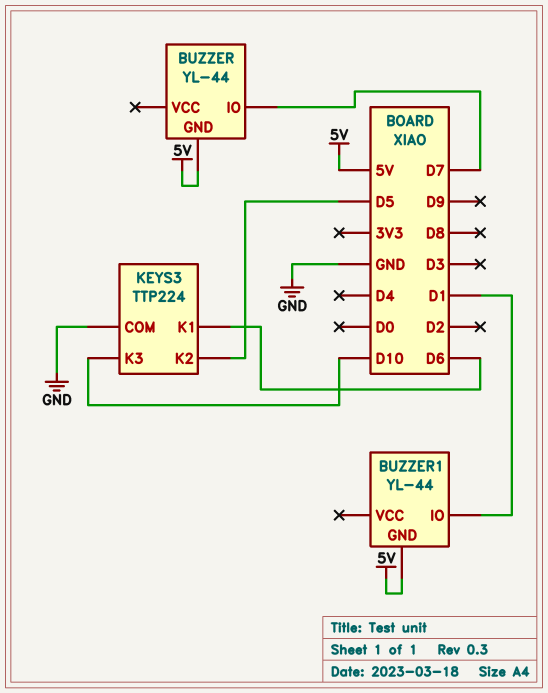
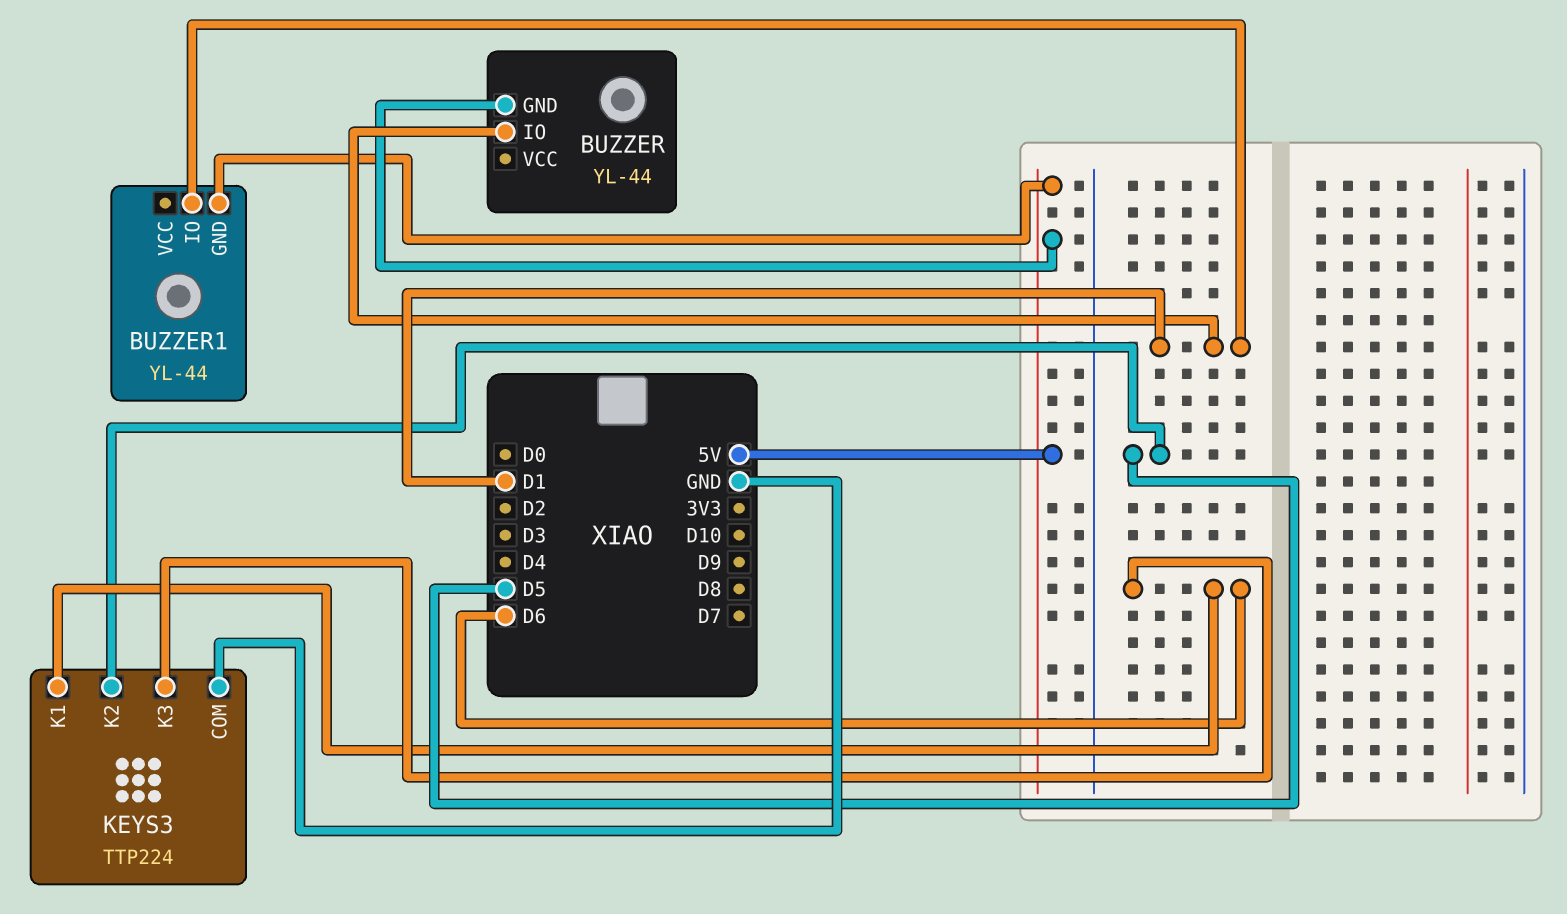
BUZZER pin IO: D7 -> D1
KEYS3 pin K3: D10 -> D6

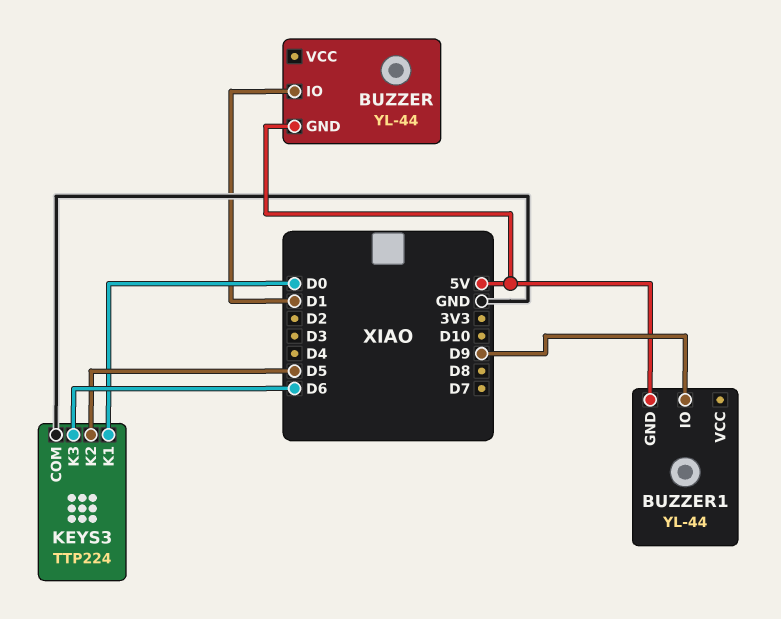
BUZZER1 pin IO: D1 -> D9
KEYS3 pin K1: D6 -> D0

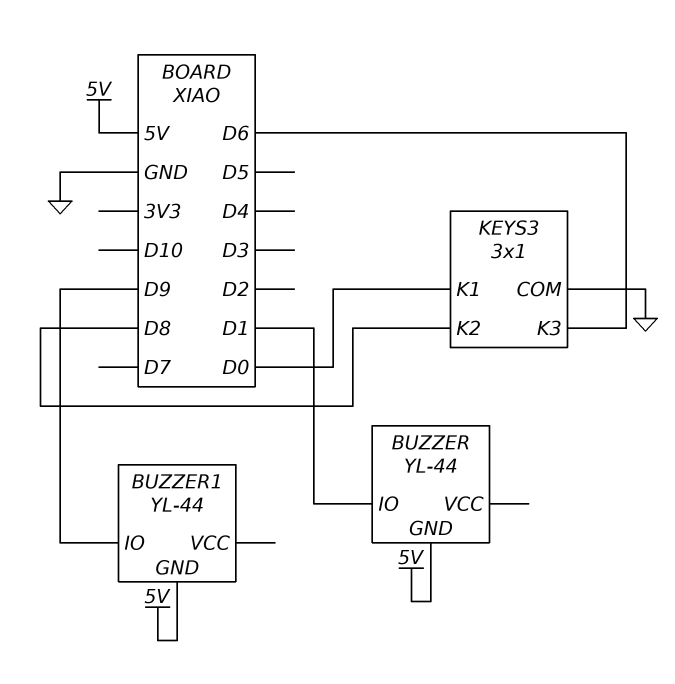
KEYS3: TTP224 -> 3x1
KEYS3 pin K2: D5 -> D8

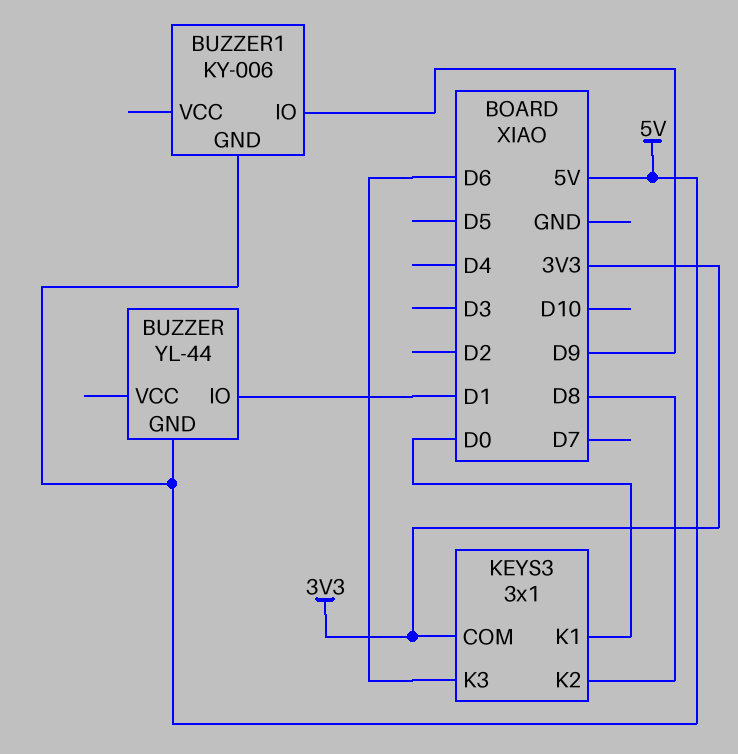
BUZZER1: YL-44 -> KY-006
KEYS3 pin COM: GND -> 3V3

